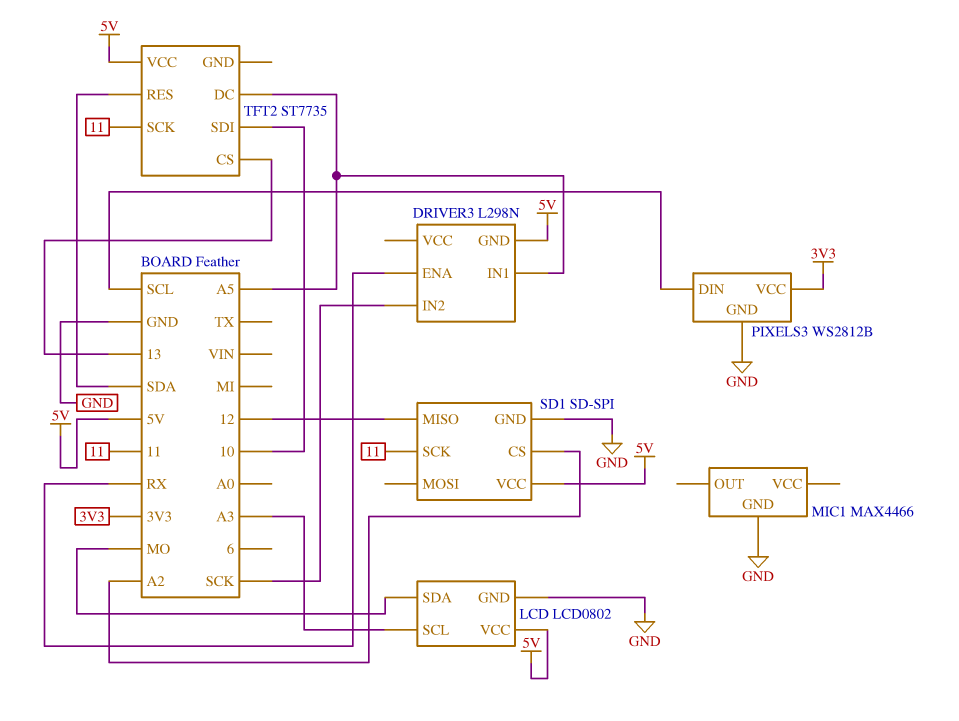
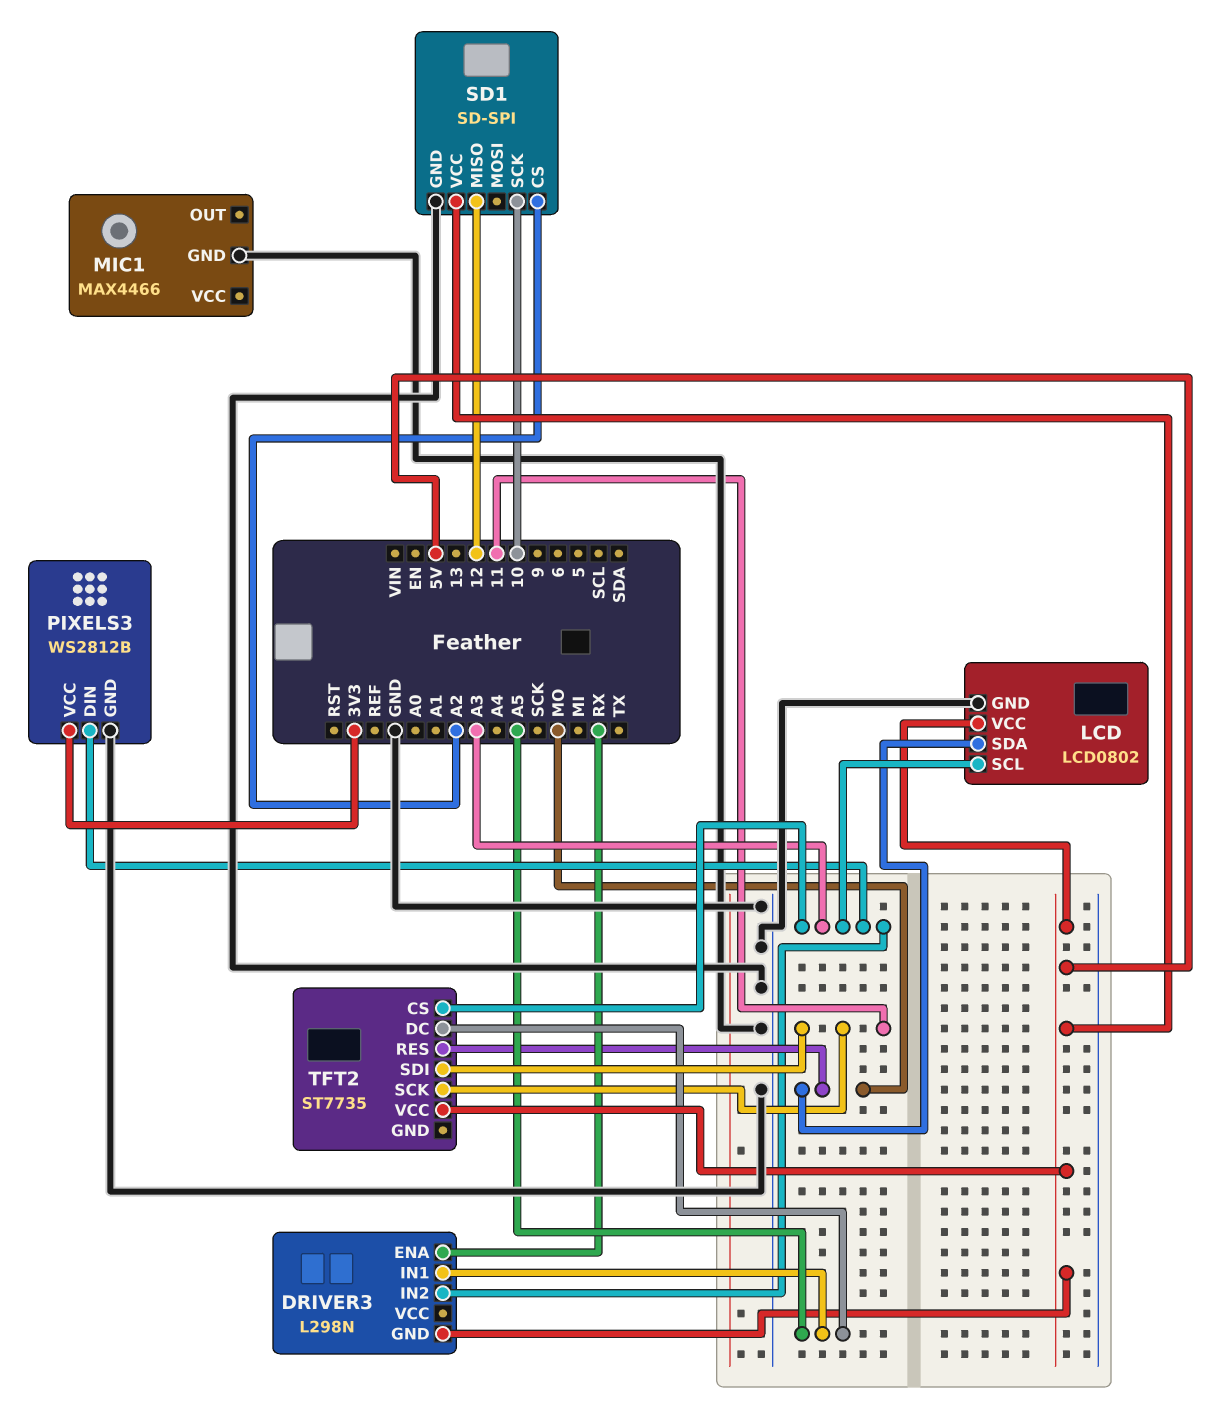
DRIVER3 pin IN2: SCK -> A3
PIXELS3 pin DIN: SCL -> A3
SD1 pin SCK: 11 -> 10
TFT2 pin CS: 13 -> A3
TFT2 pin RES: SDA -> MO
TFT2 pin SDI: 10 -> 11

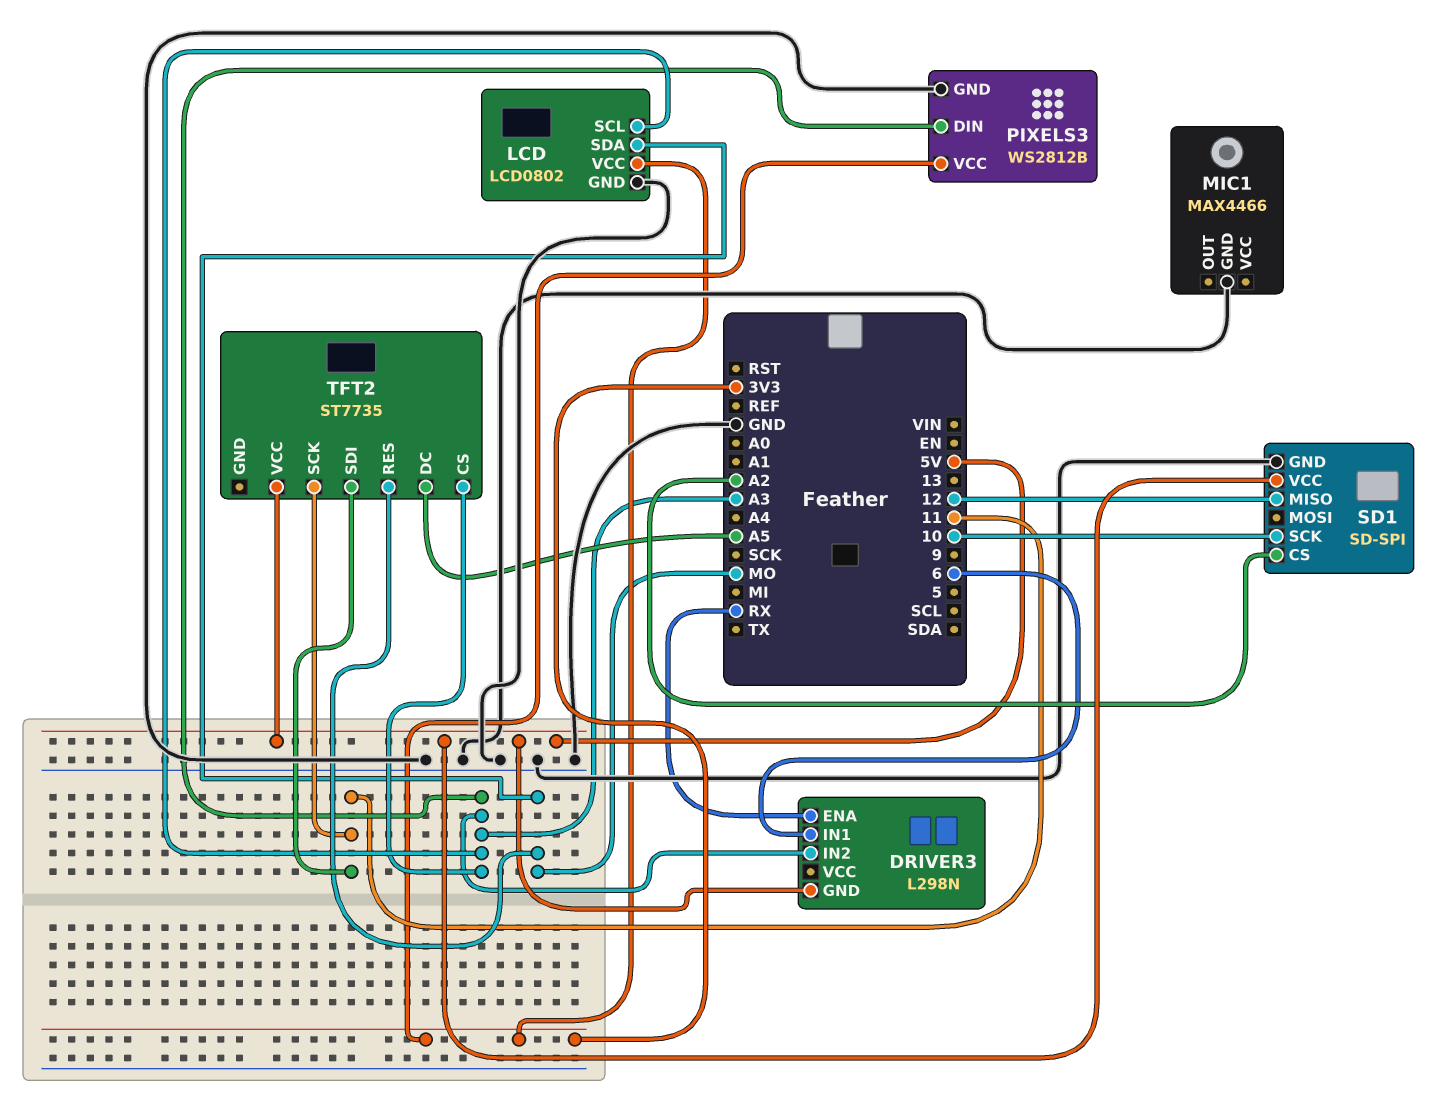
DRIVER3 pin IN1: A5 -> 6
LCD pin VCC: 5V -> 3V3

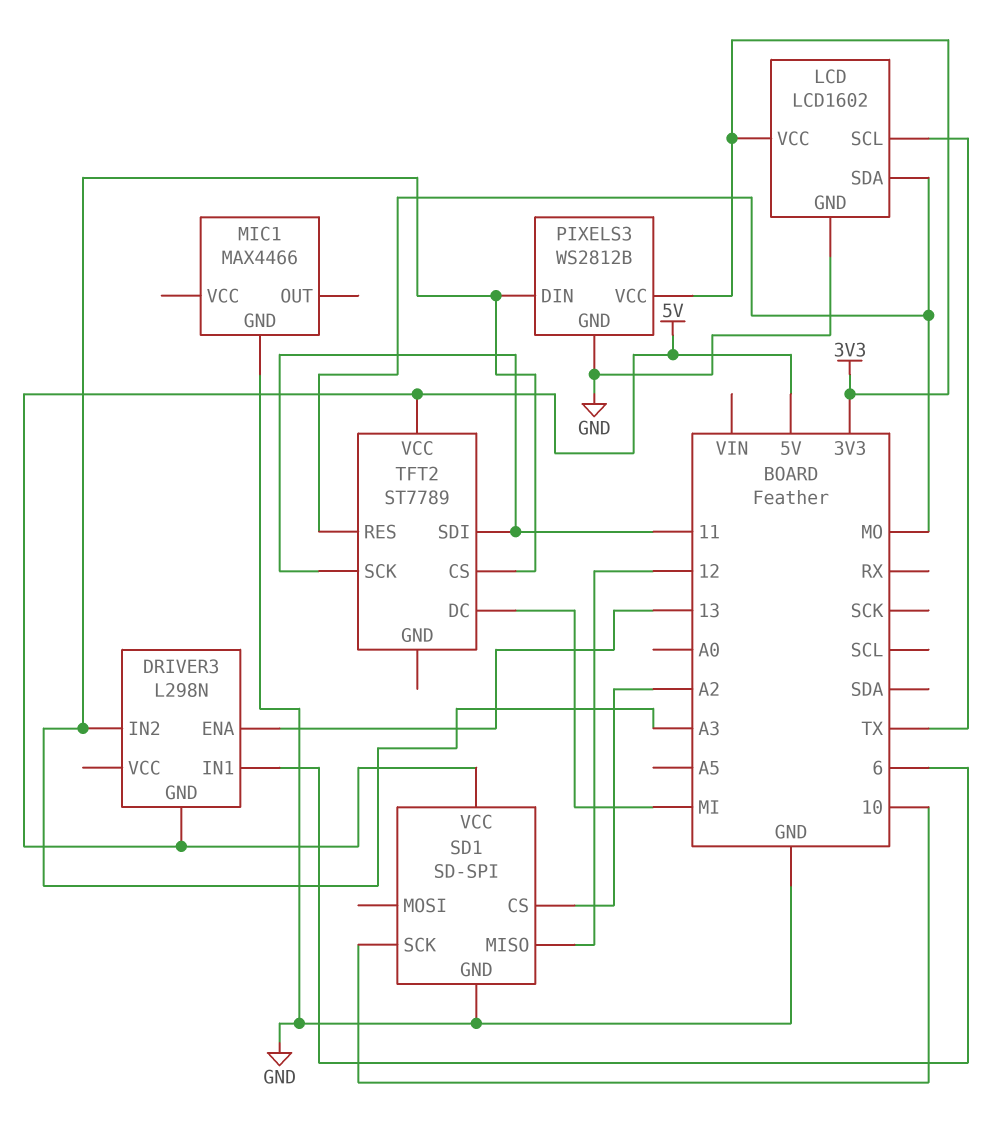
DRIVER3 pin ENA: RX -> 13
LCD: LCD0802 -> LCD1602
LCD pin SCL: A3 -> TX
TFT2: ST7735 -> ST7789
TFT2 pin DC: A5 -> MI

